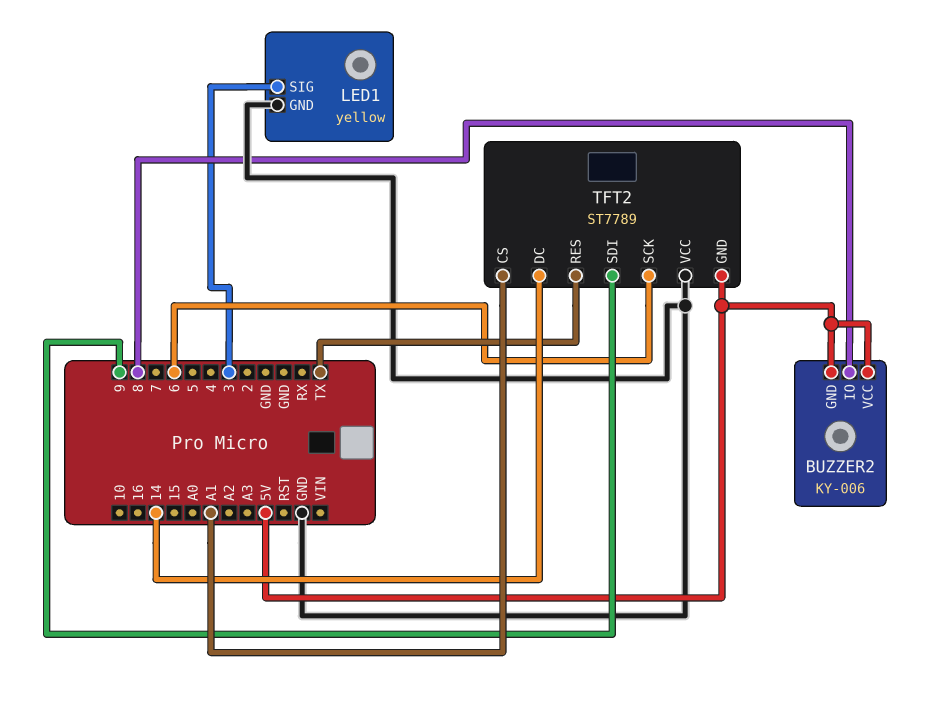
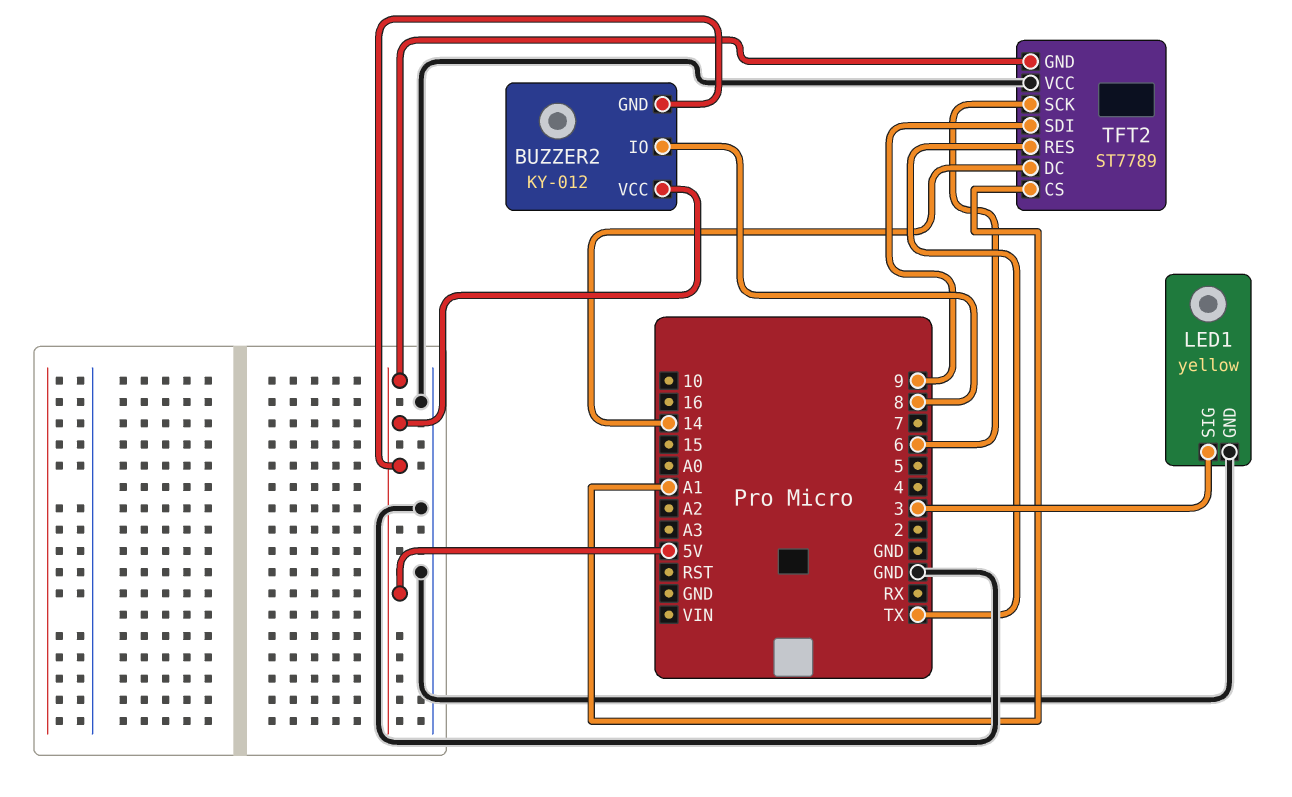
BUZZER2: KY-006 -> KY-012

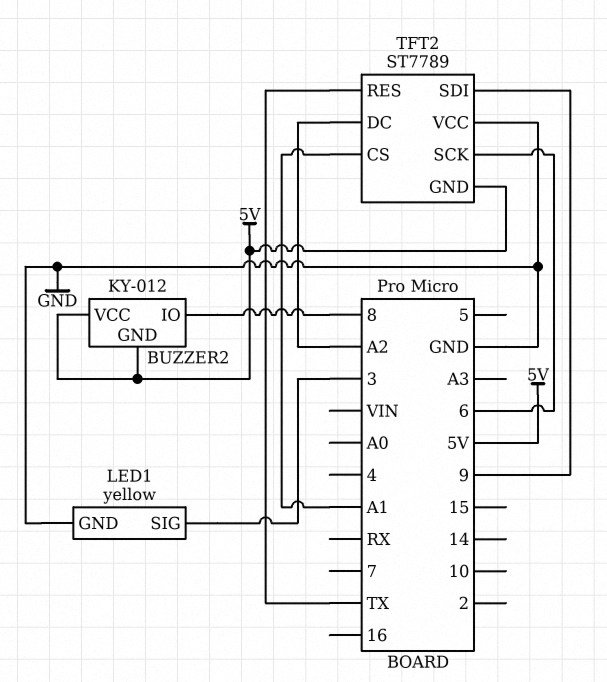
TFT2 pin DC: 14 -> A2

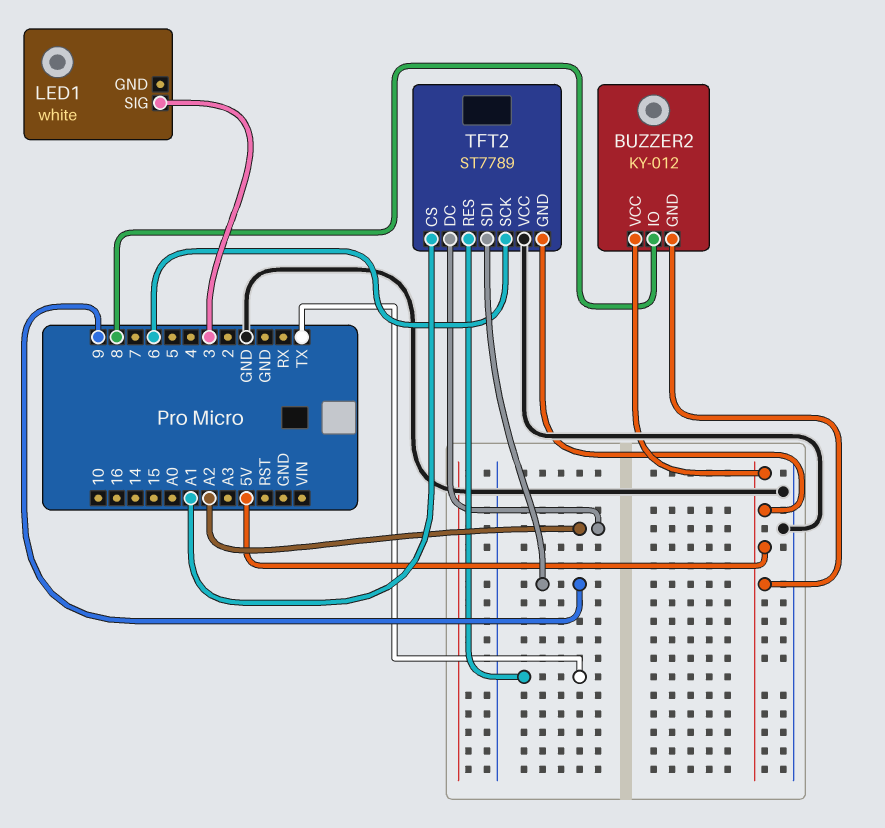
LED1: yellow -> white
LED1 pin GND: GND -> none

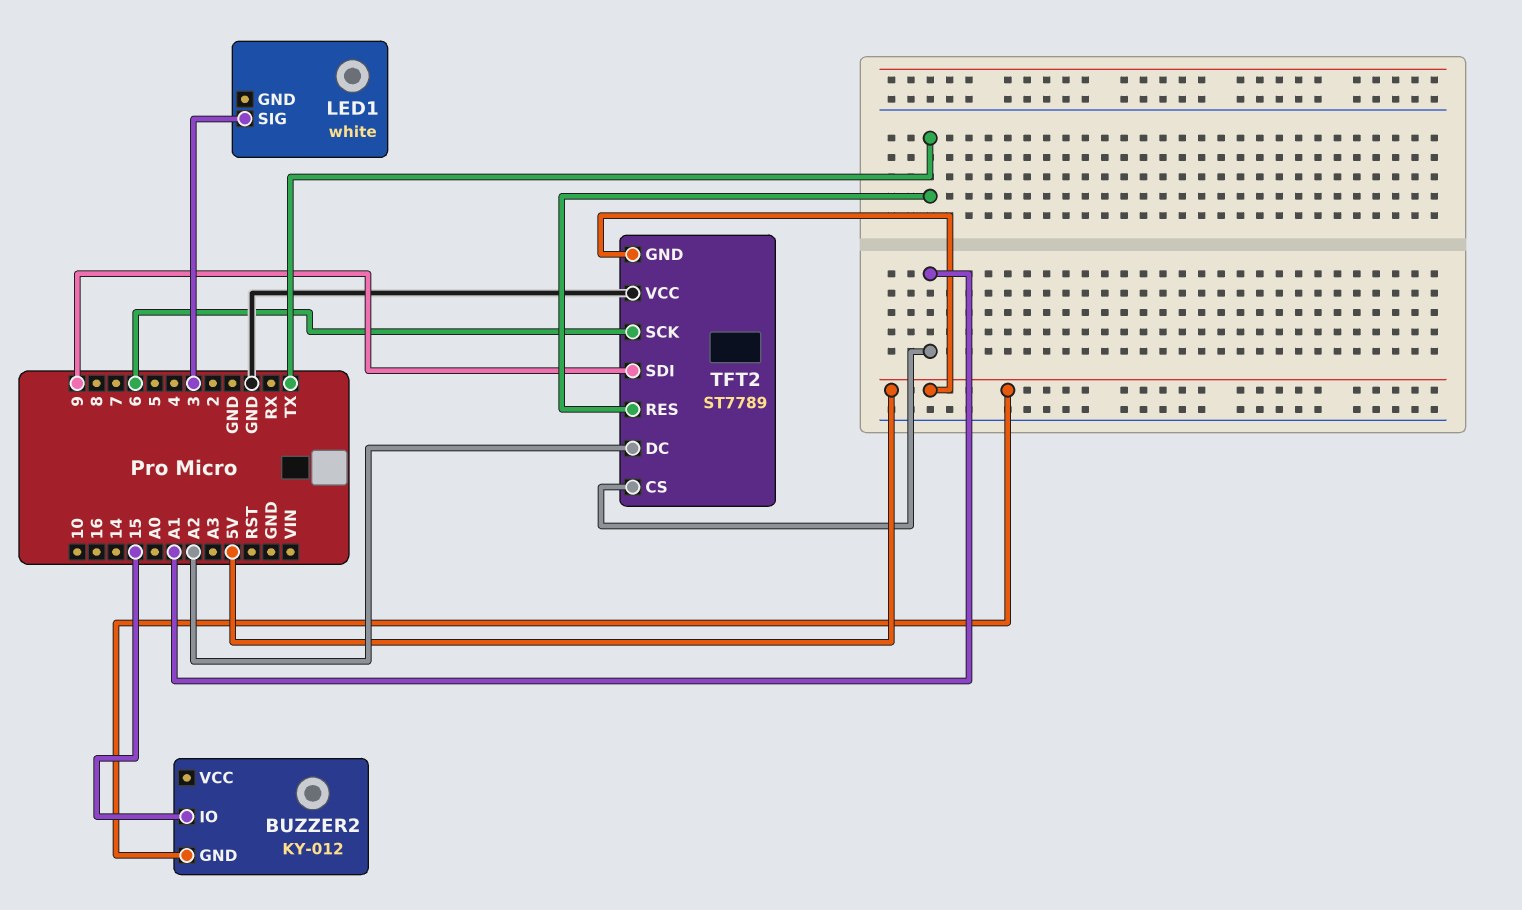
BUZZER2 pin IO: 8 -> 15
BUZZER2 pin VCC: 5V -> none

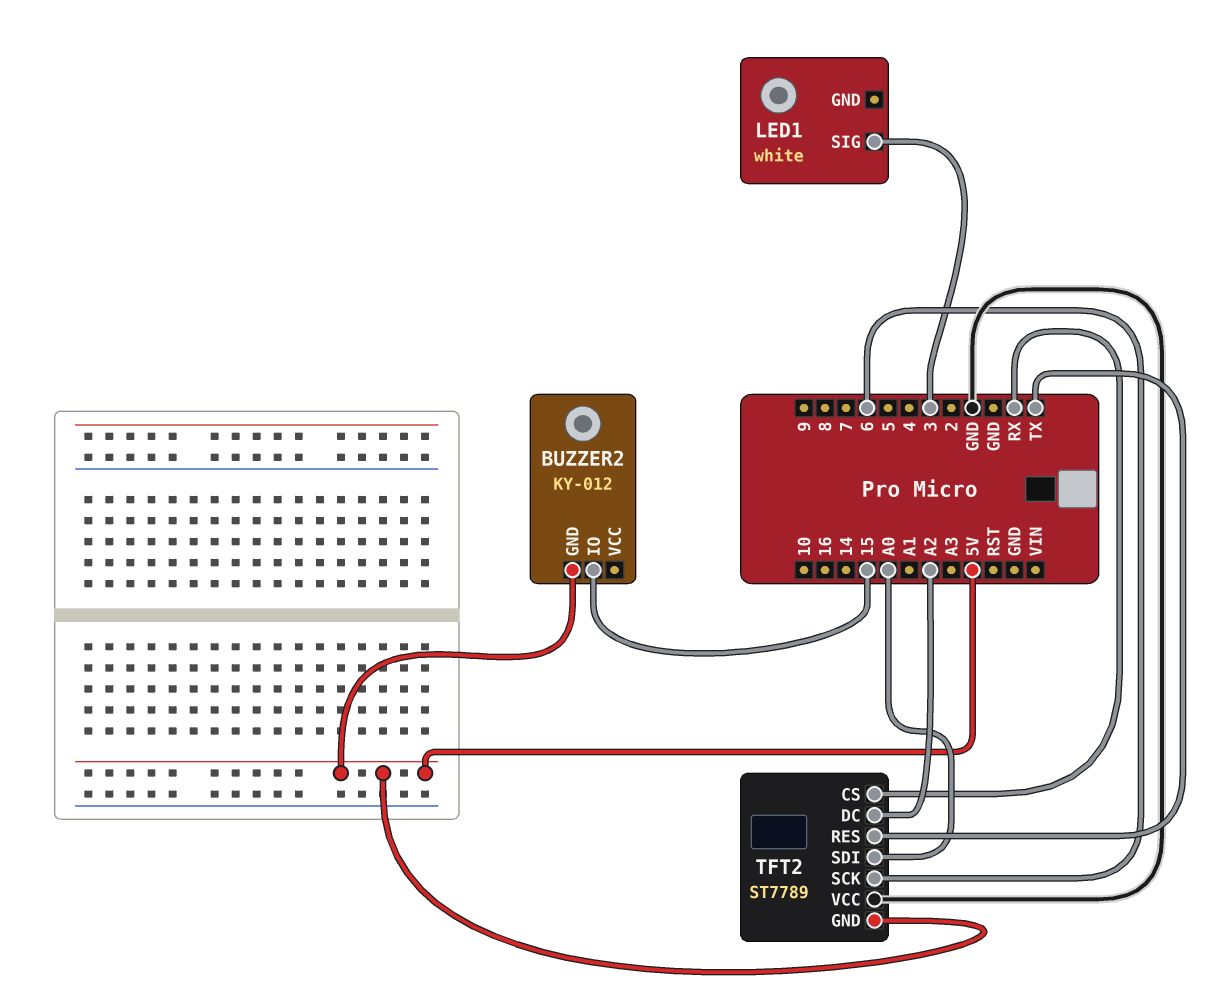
TFT2 pin CS: A1 -> RX
TFT2 pin SDI: 9 -> A0

